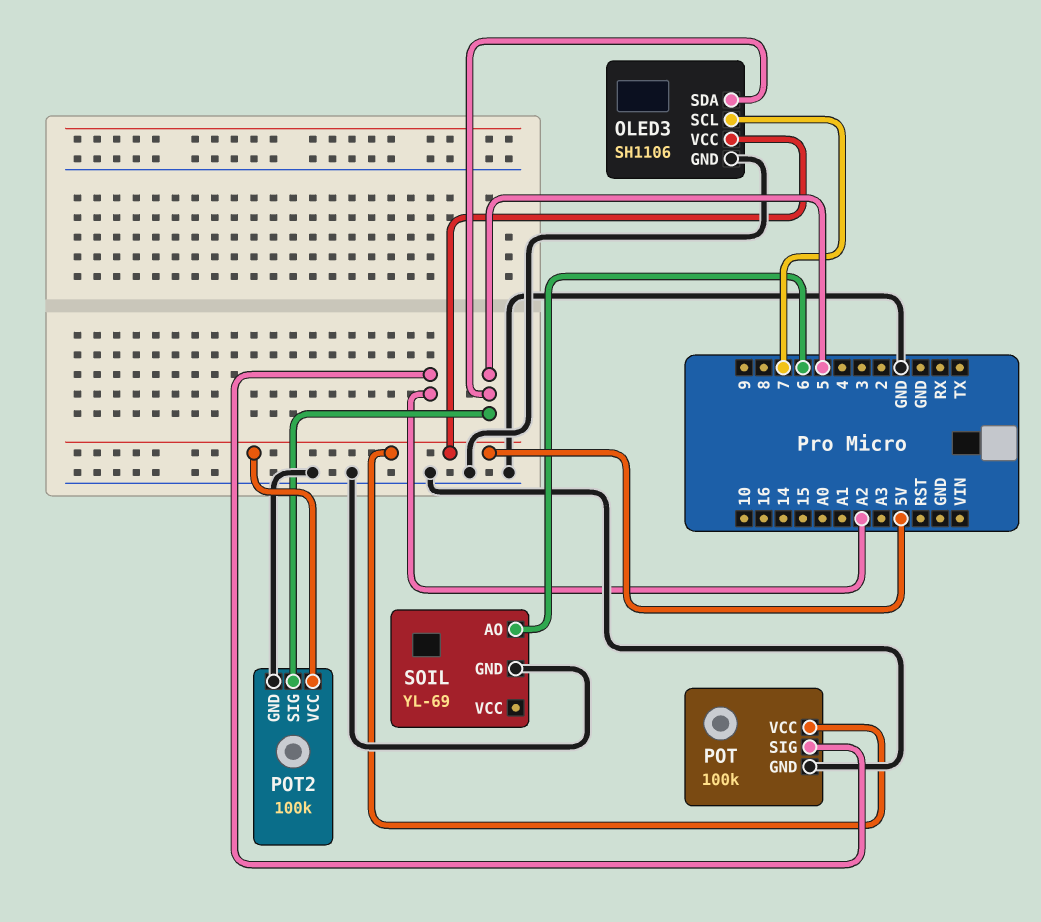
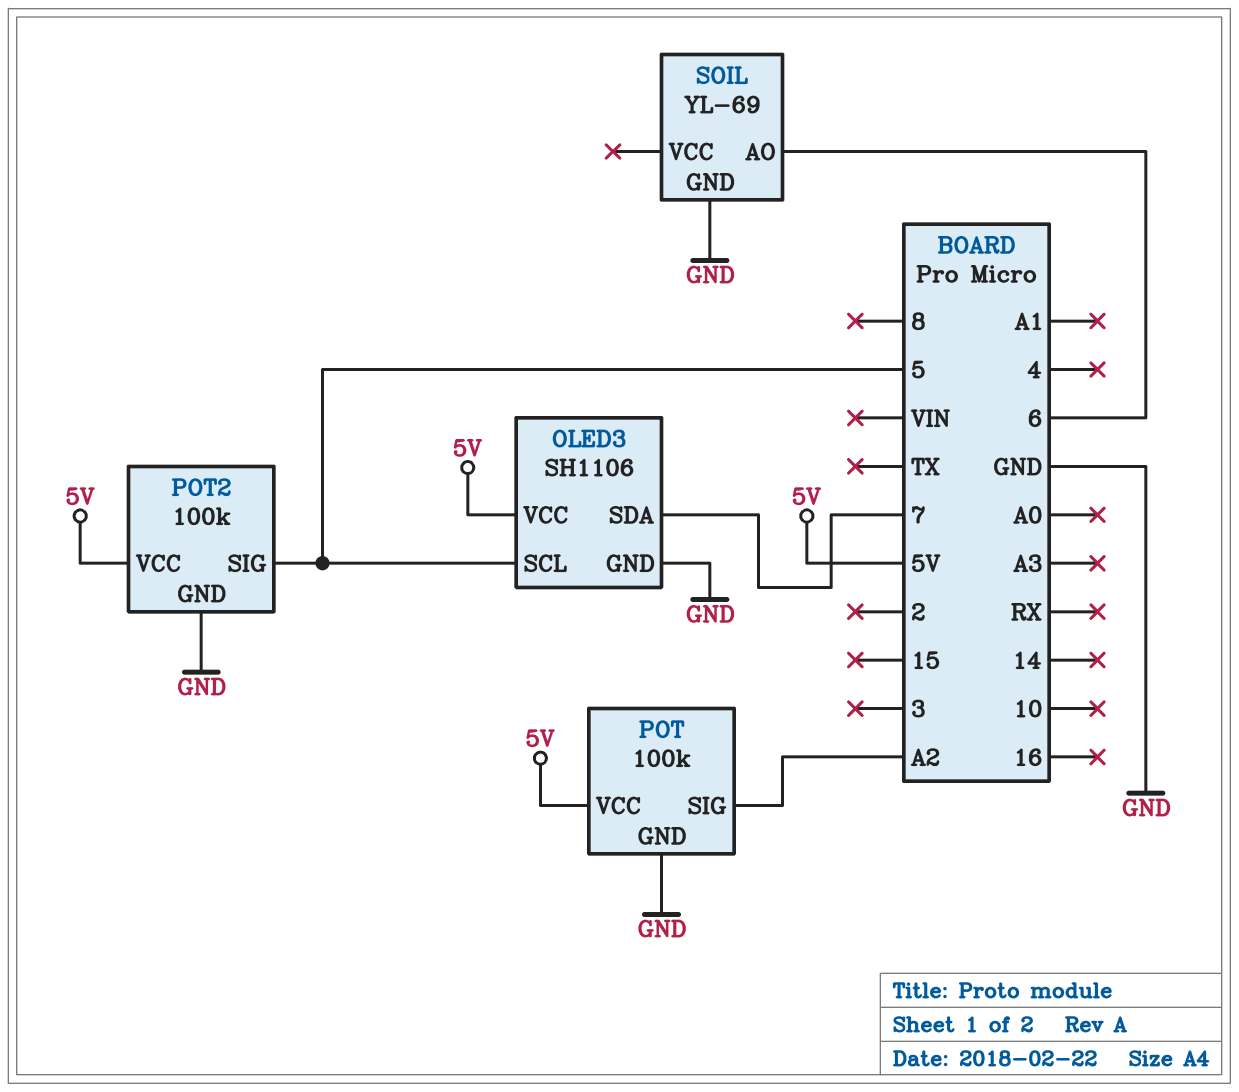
OLED3 pin SCL: 7 -> 5
OLED3 pin SDA: 5 -> 7

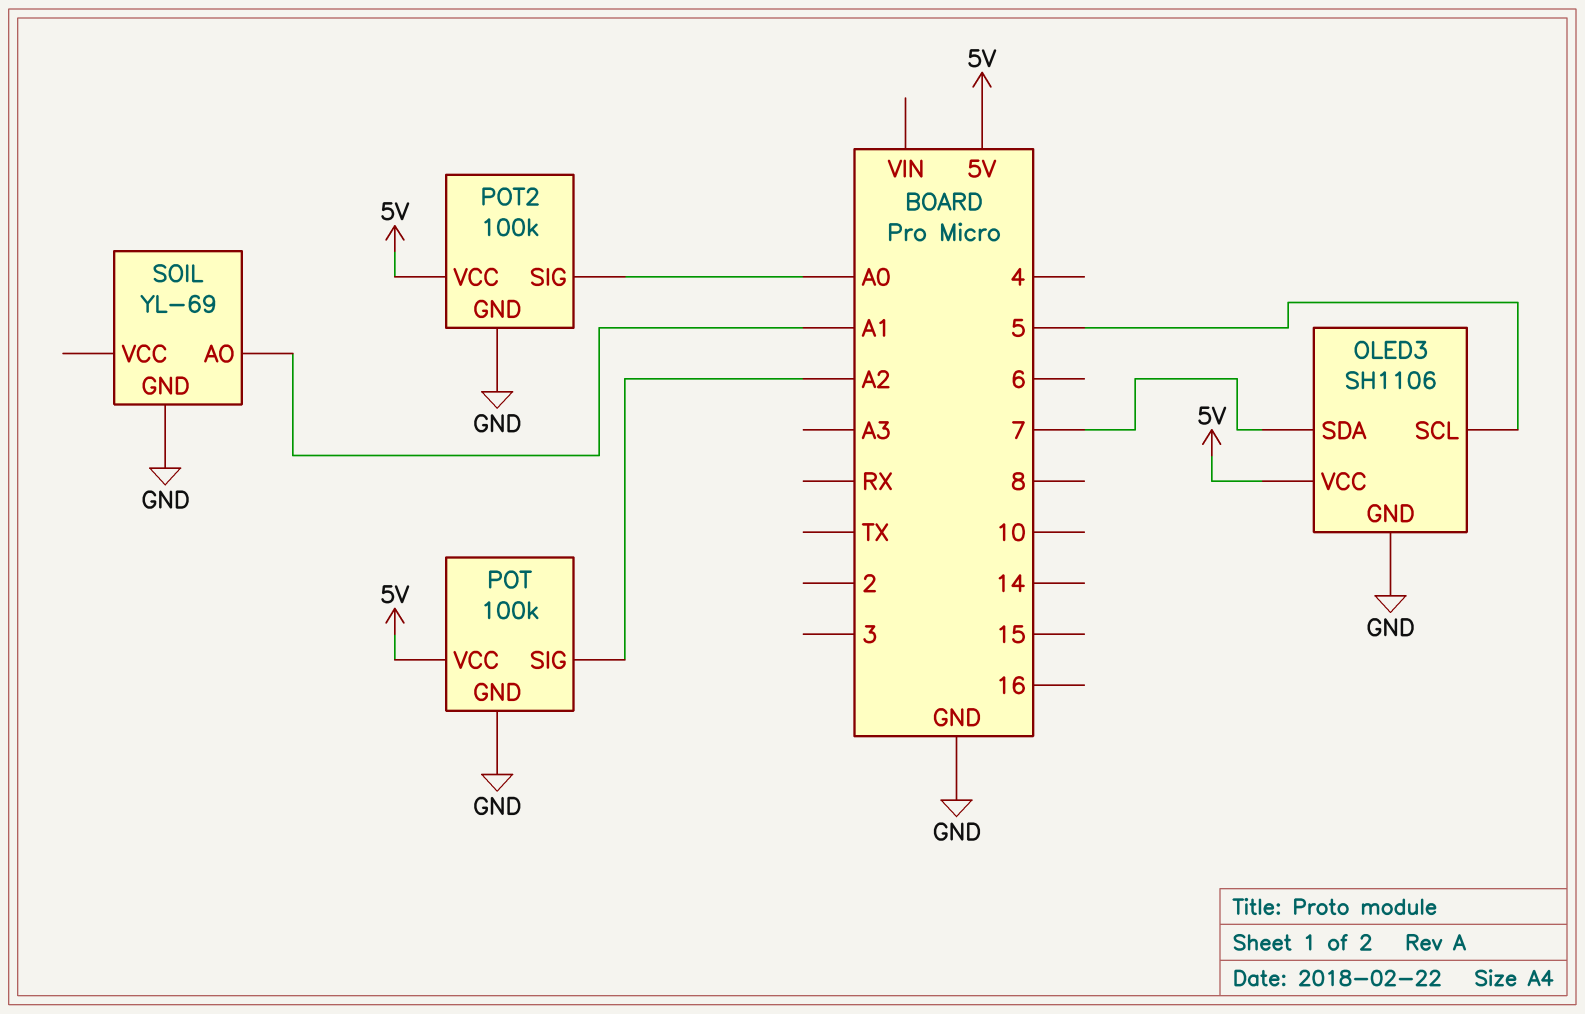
POT2 pin SIG: 5 -> A0
SOIL pin AO: 6 -> A1

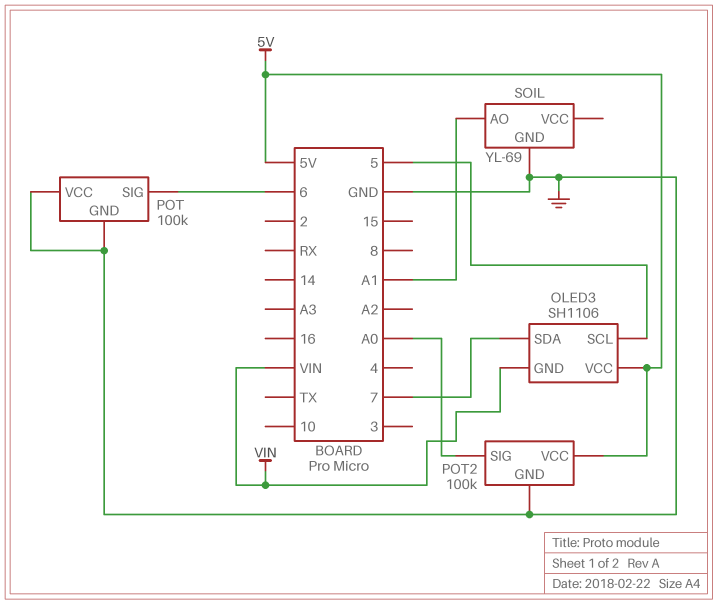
OLED3 pin GND: GND -> VIN
POT pin SIG: A2 -> 6
POT pin VCC: 5V -> GND

